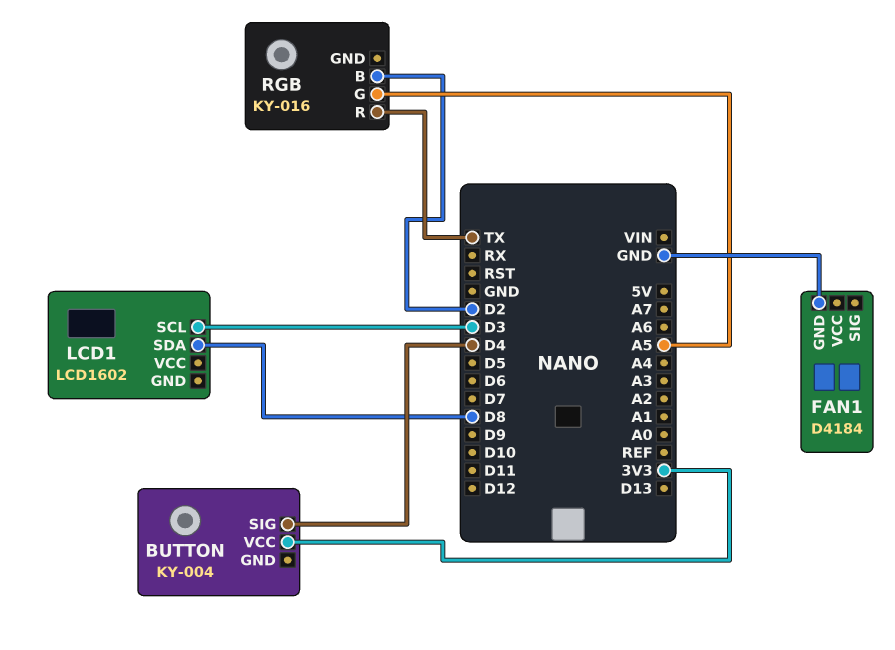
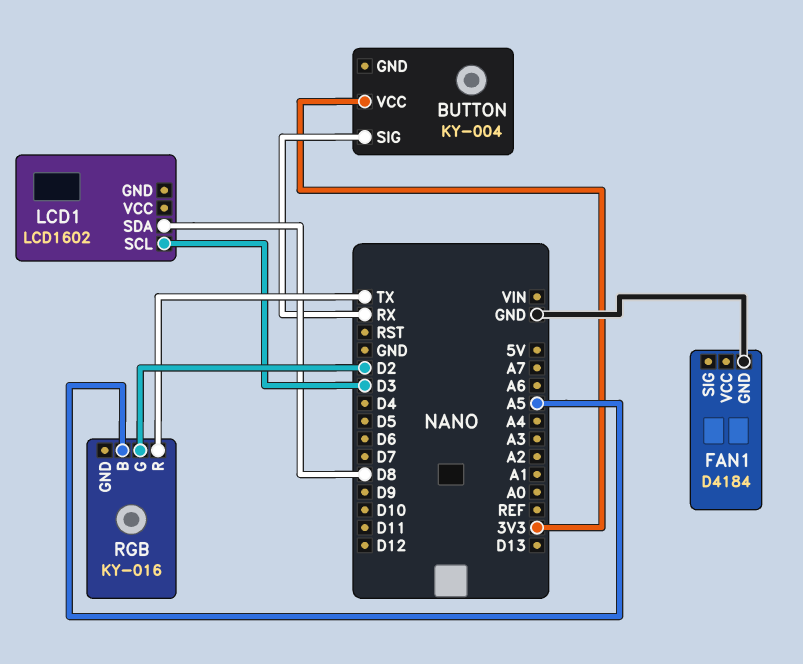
BUTTON pin SIG: D4 -> RX
RGB pin B: D2 -> A5
RGB pin G: A5 -> D2

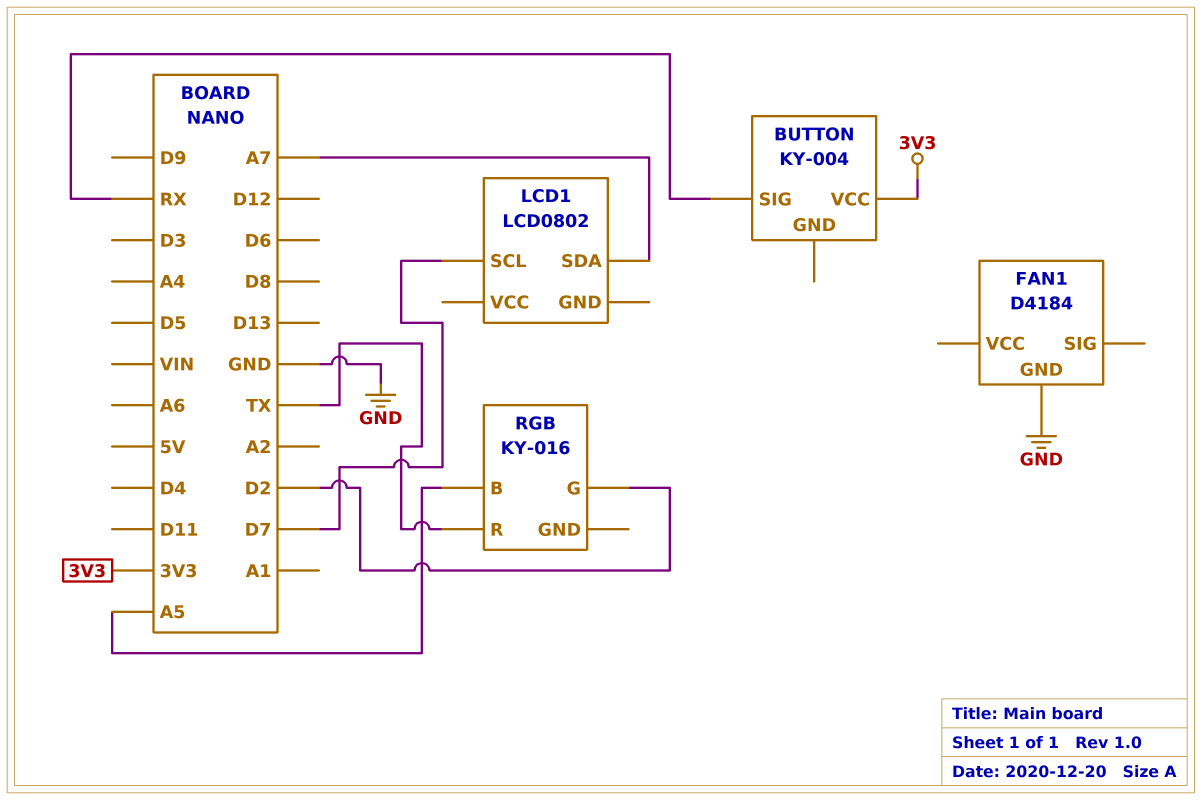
LCD1: LCD1602 -> LCD0802
LCD1 pin SCL: D3 -> D7
LCD1 pin SDA: D8 -> A7

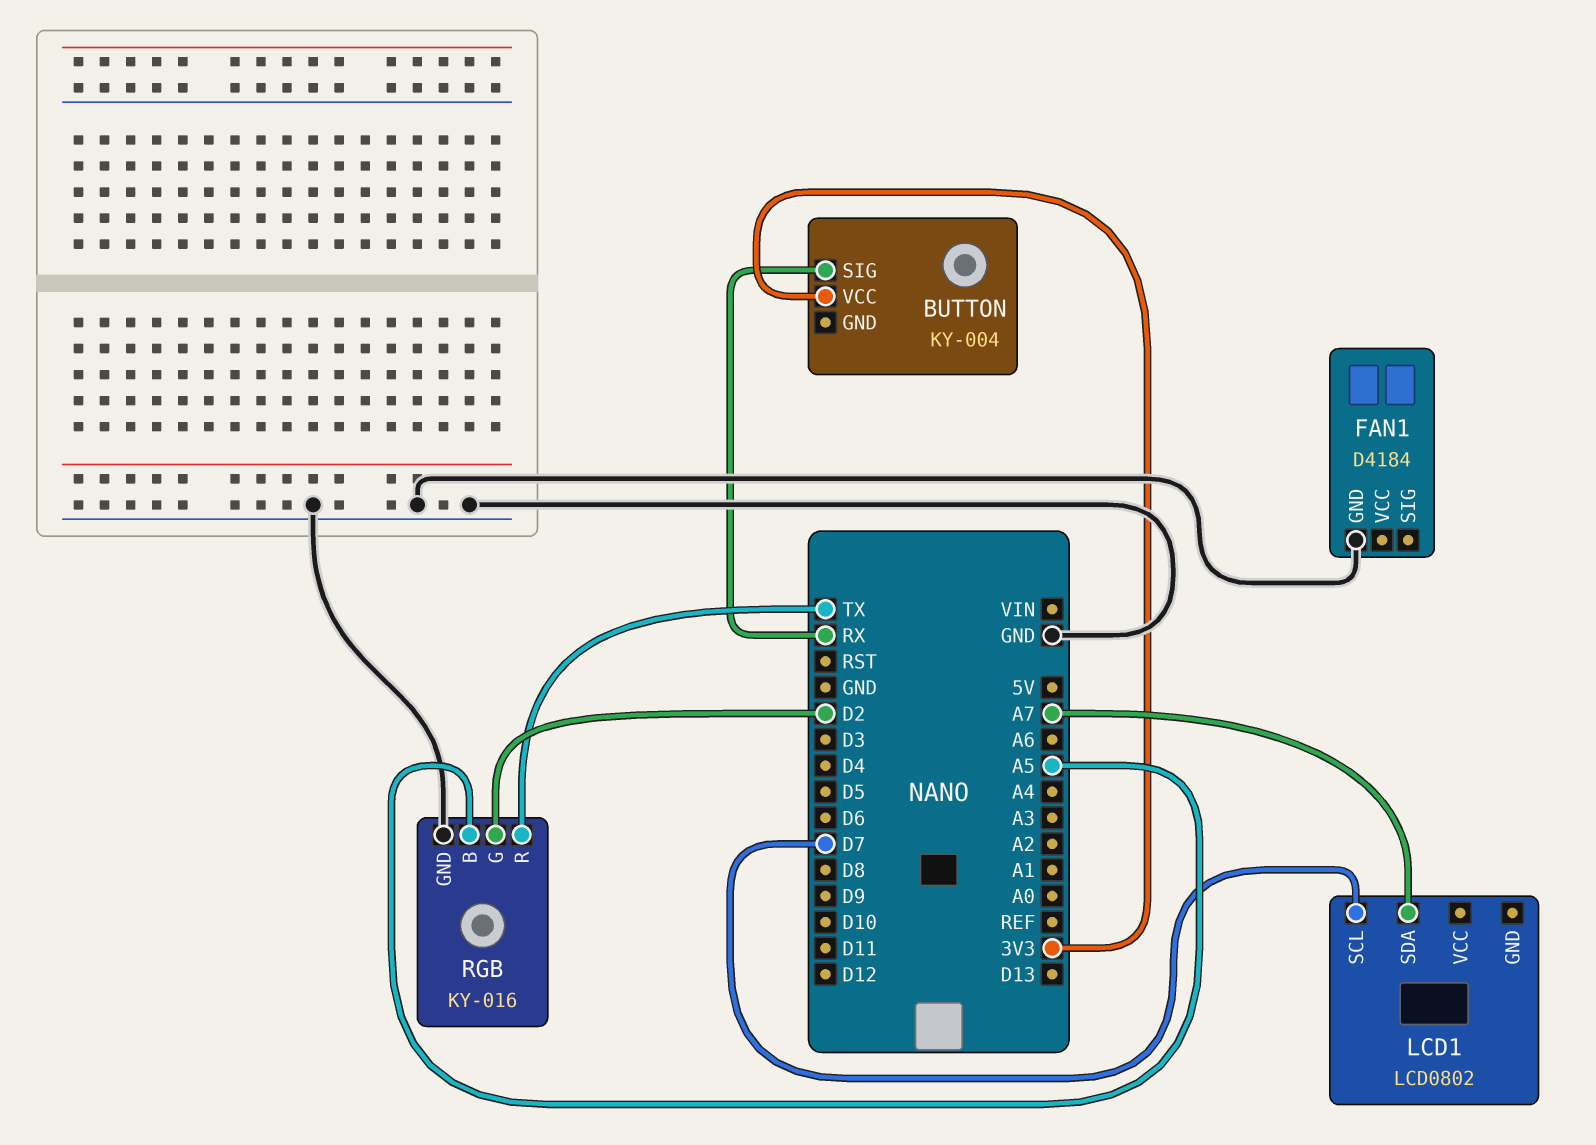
RGB pin GND: none -> GND

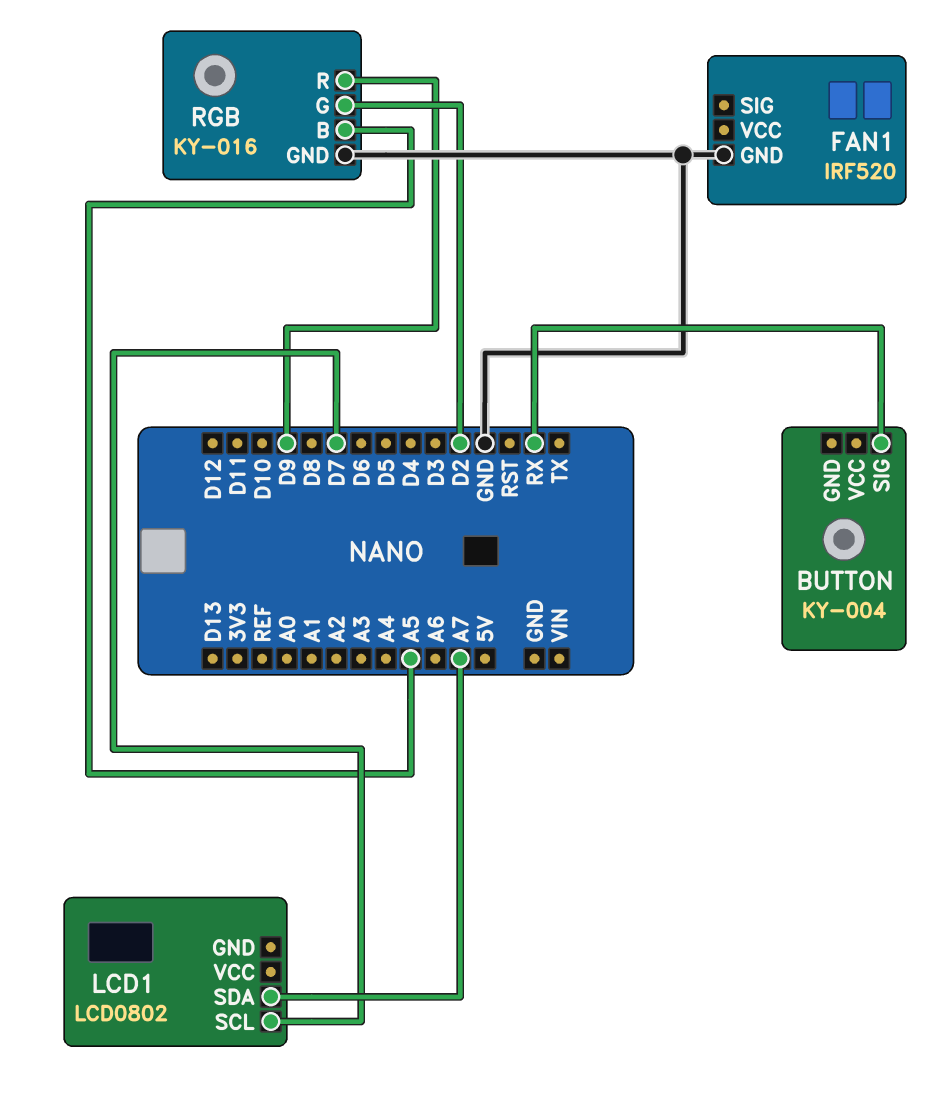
BUTTON pin VCC: 3V3 -> none
FAN1: D4184 -> IRF520
RGB pin R: TX -> D9

